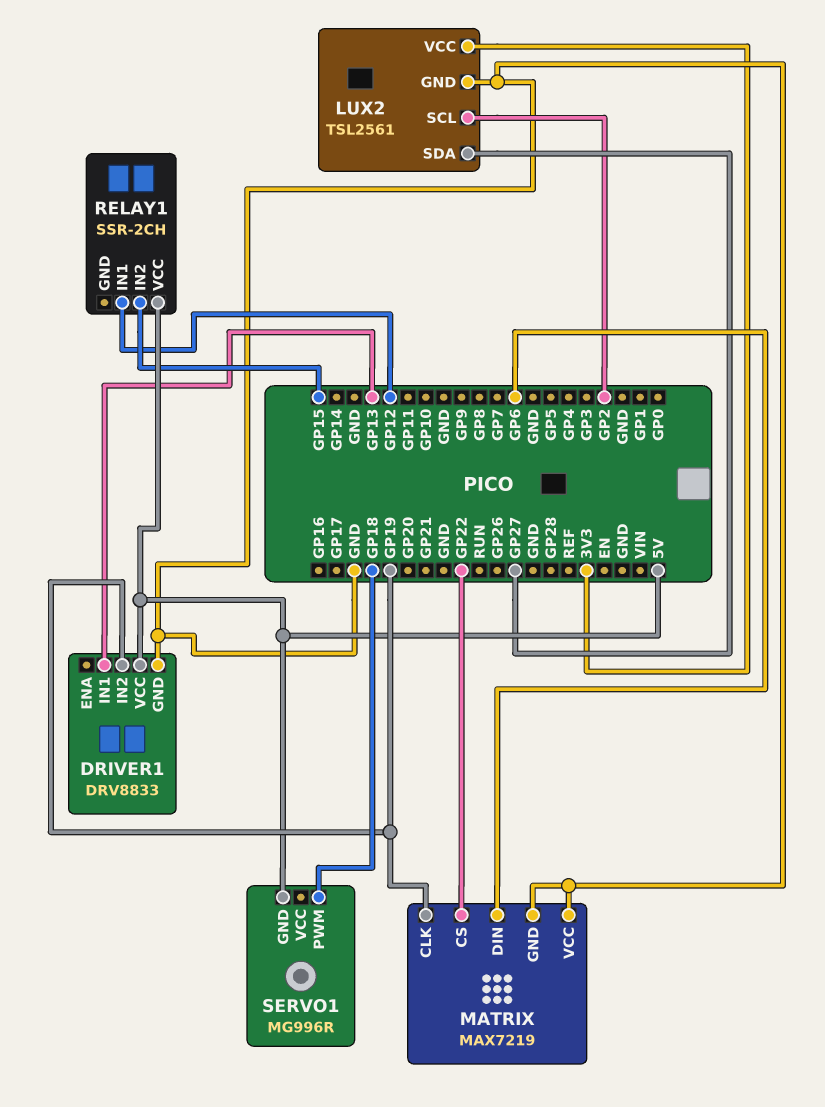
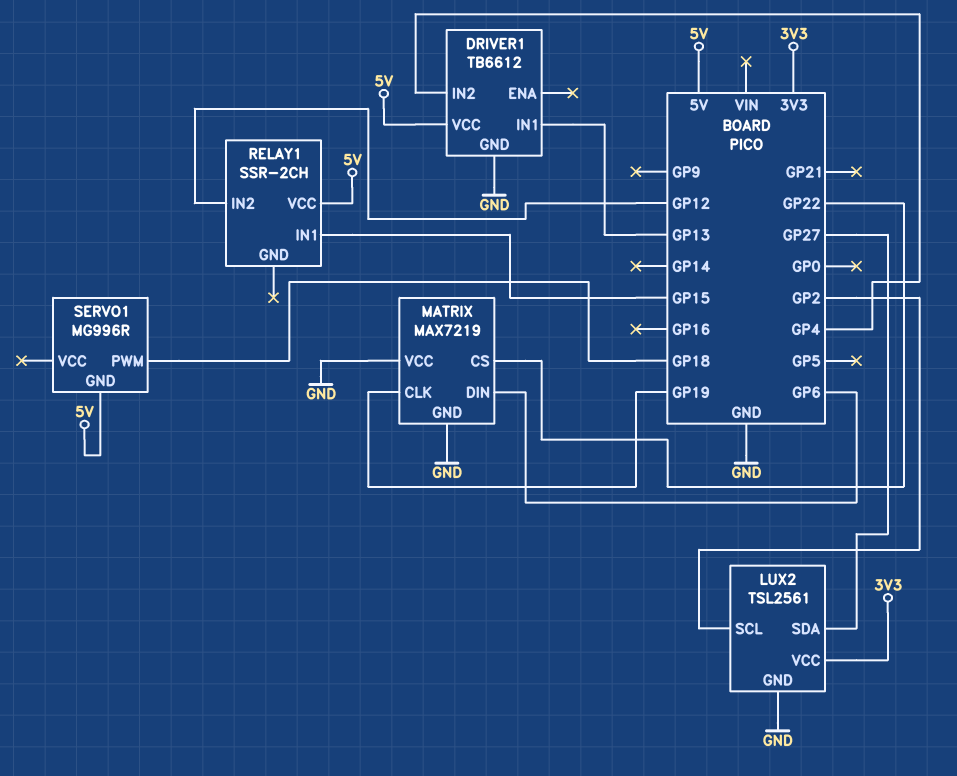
DRIVER1: DRV8833 -> TB6612
DRIVER1 pin IN2: GP19 -> GP4
RELAY1 pin IN1: GP12 -> GP15
RELAY1 pin IN2: GP15 -> GP12

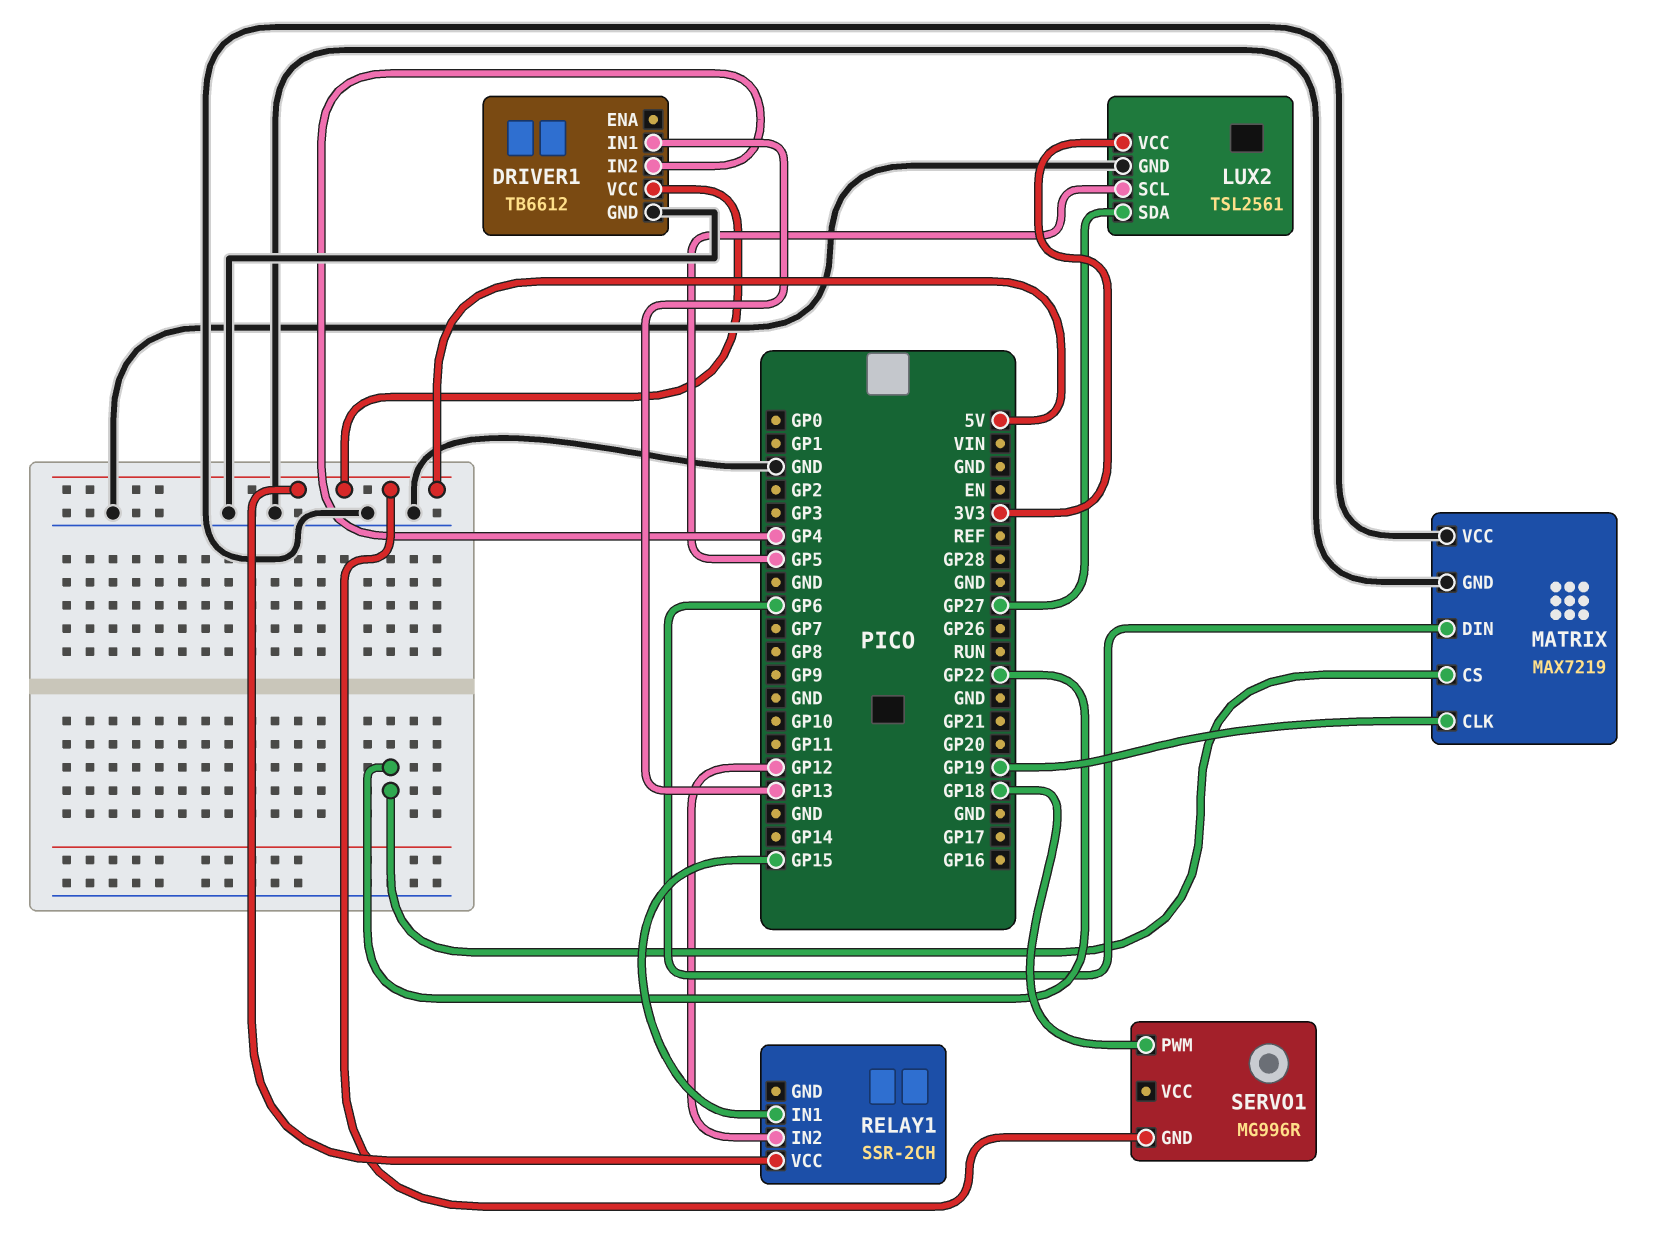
LUX2 pin SCL: GP2 -> GP5

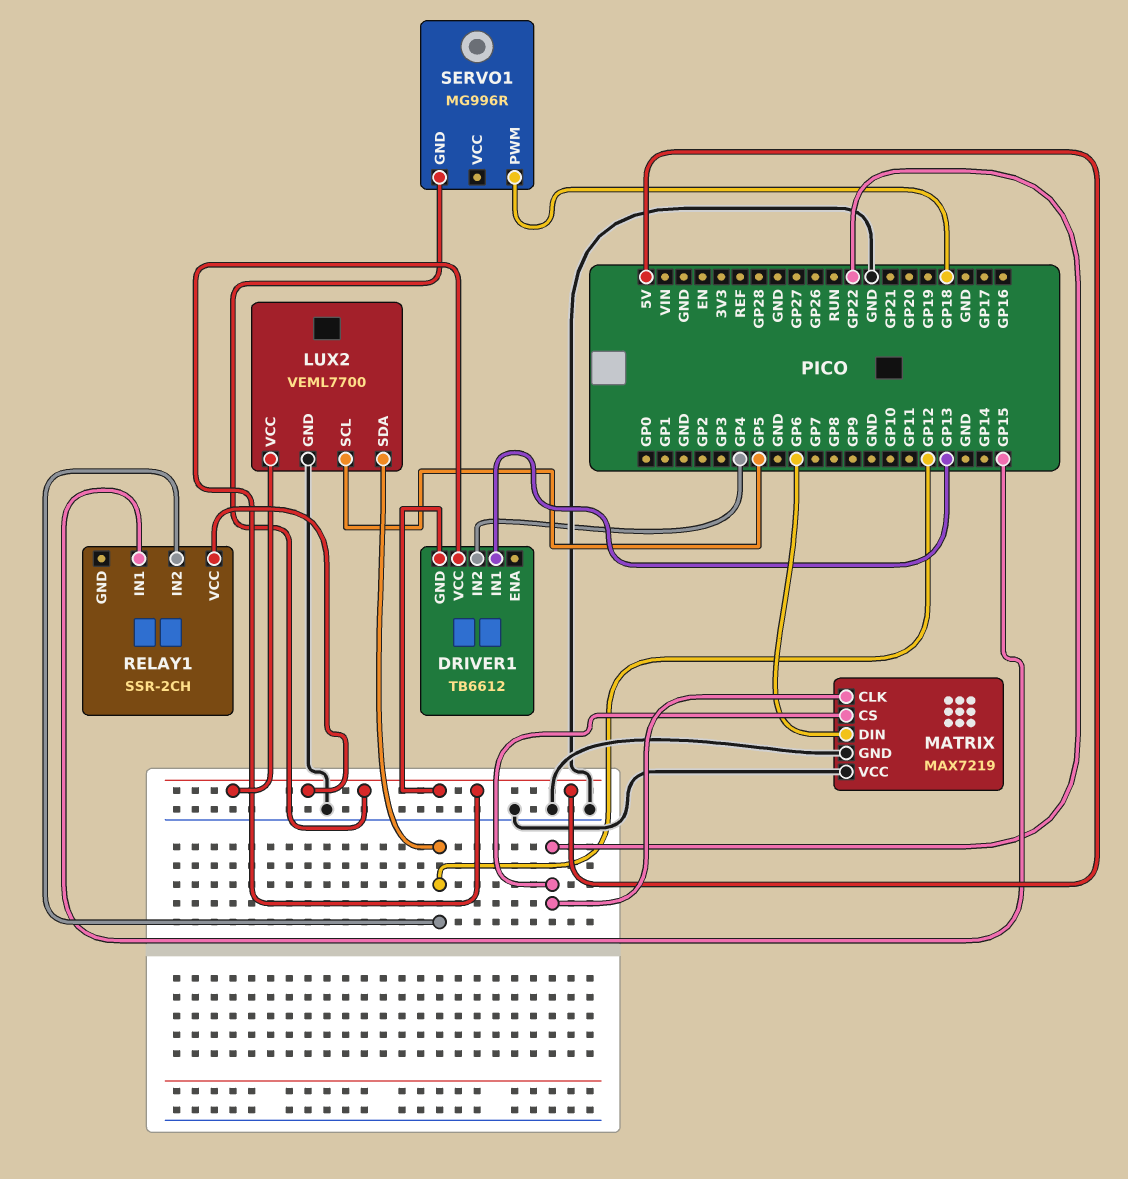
DRIVER1 pin GND: GND -> 5V
LUX2: TSL2561 -> VEML7700
LUX2 pin SDA: GP27 -> GP12
LUX2 pin VCC: 3V3 -> 5V
MATRIX pin CLK: GP19 -> GP22

